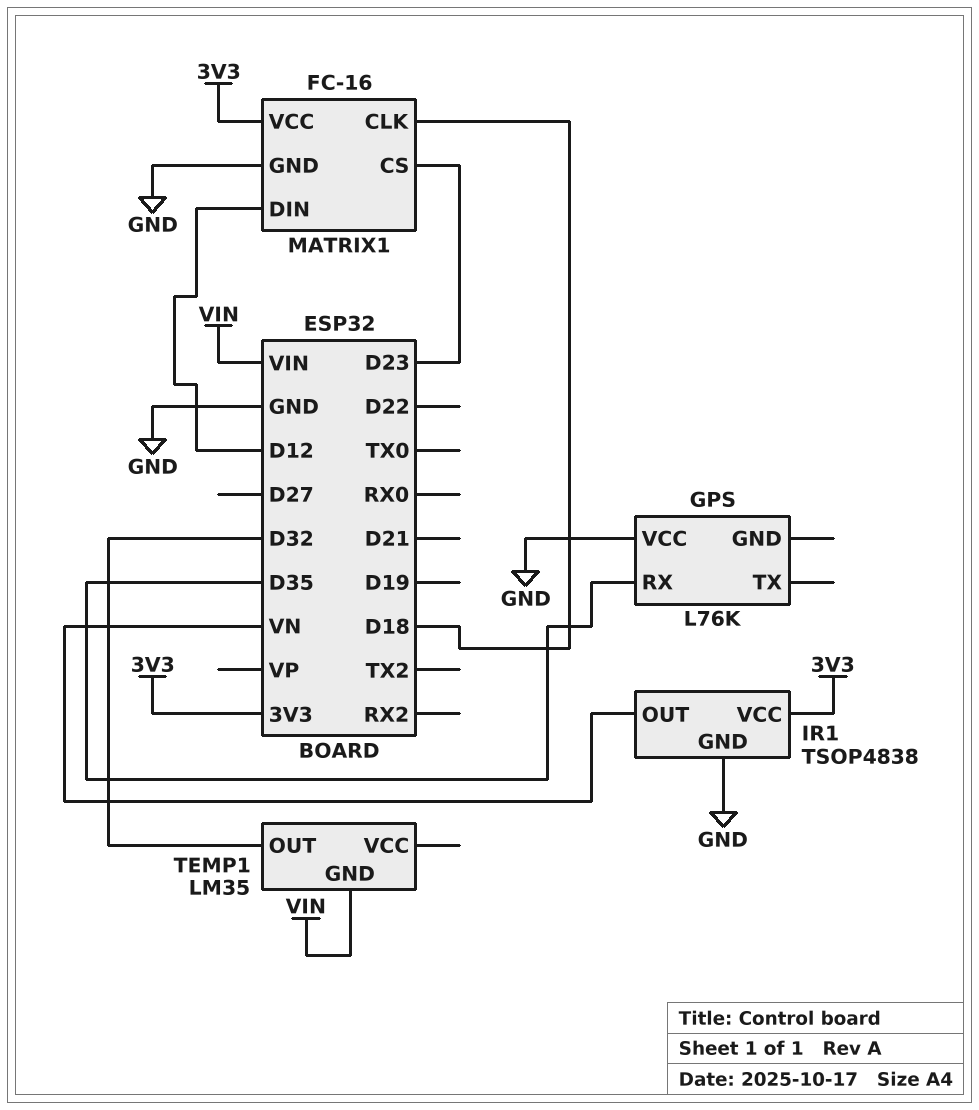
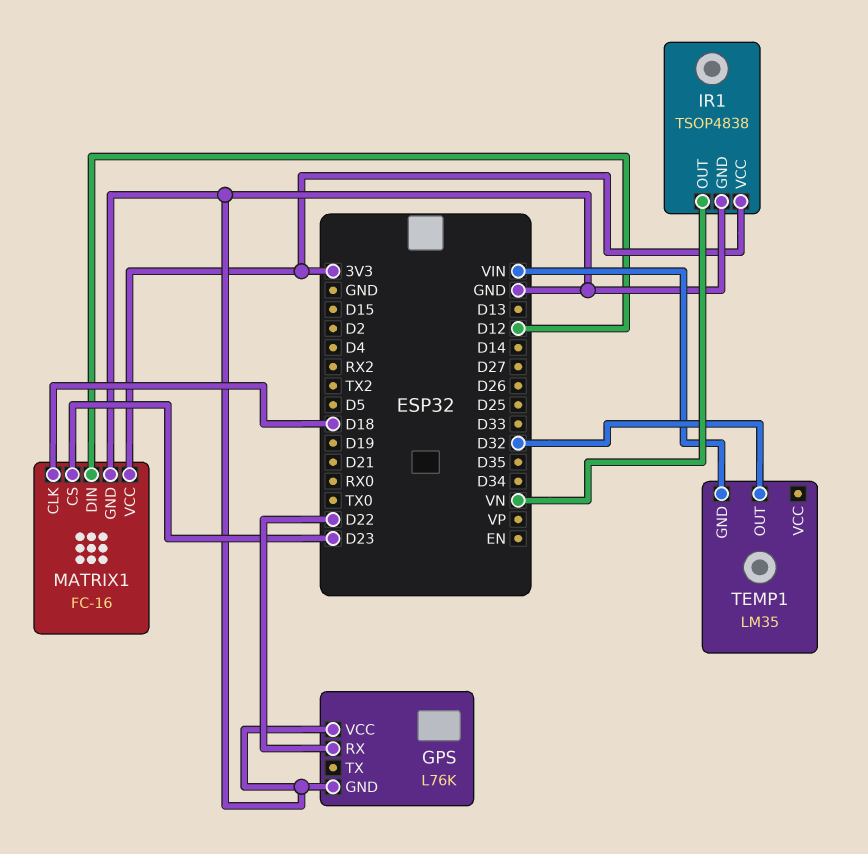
GPS pin GND: none -> GND
GPS pin RX: D35 -> D22

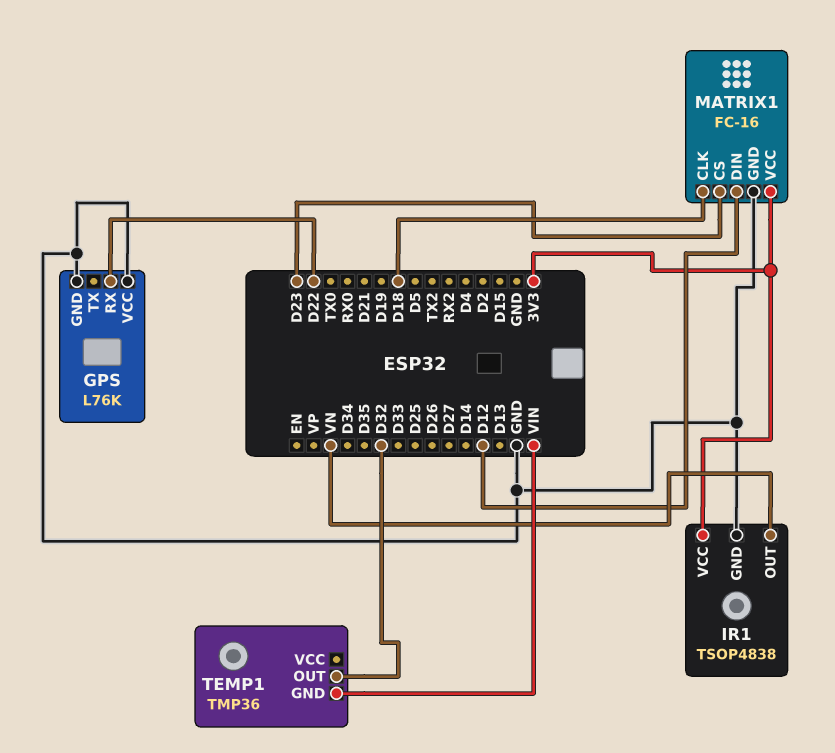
TEMP1: LM35 -> TMP36

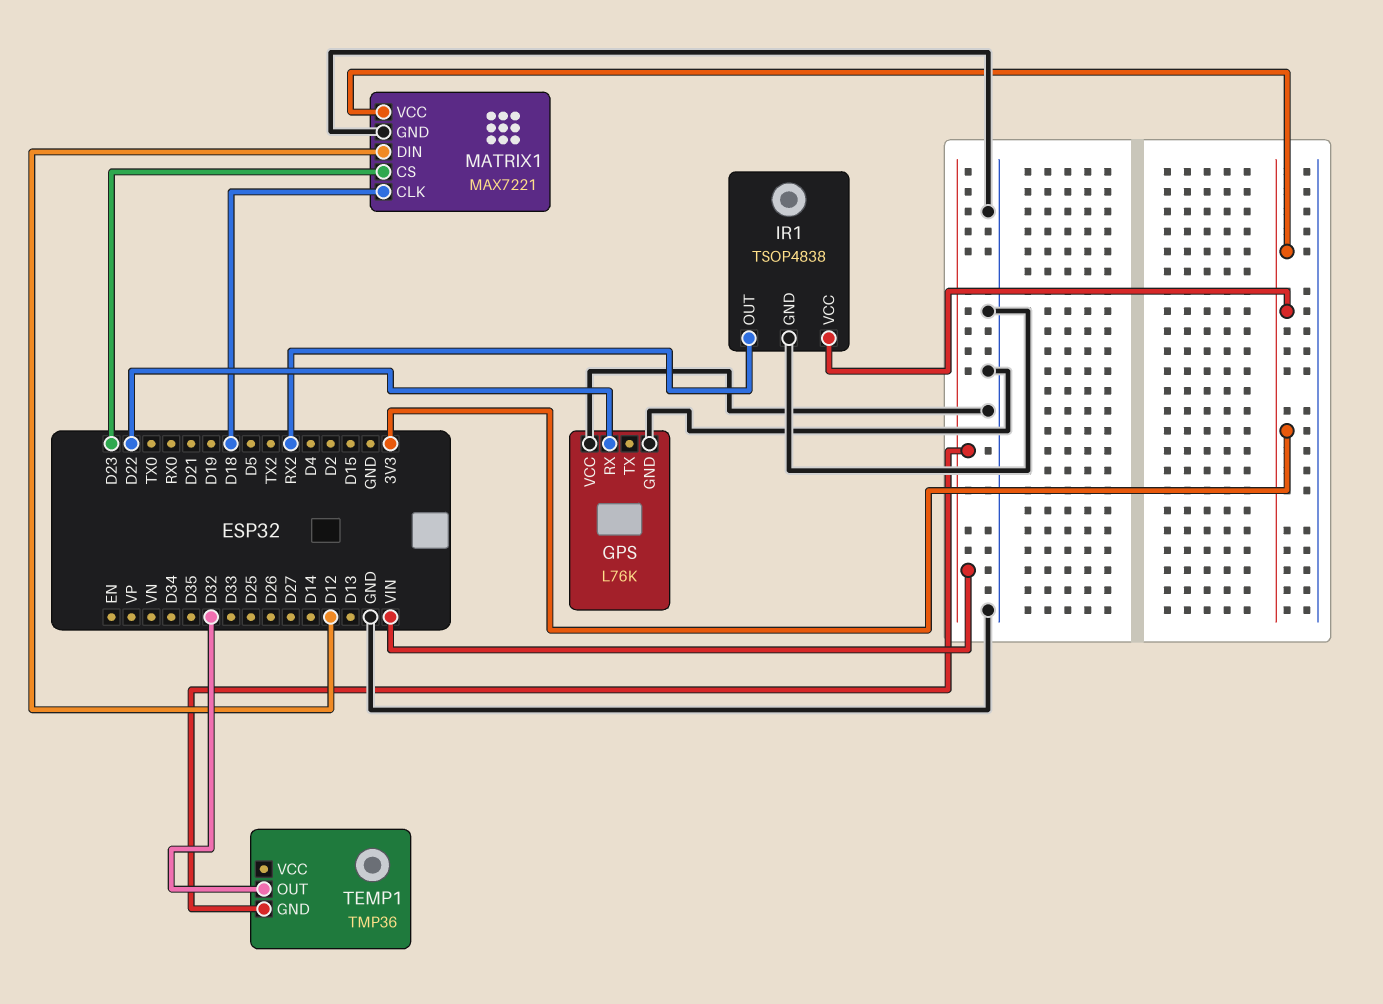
IR1 pin OUT: VN -> RX2
MATRIX1: FC-16 -> MAX7221

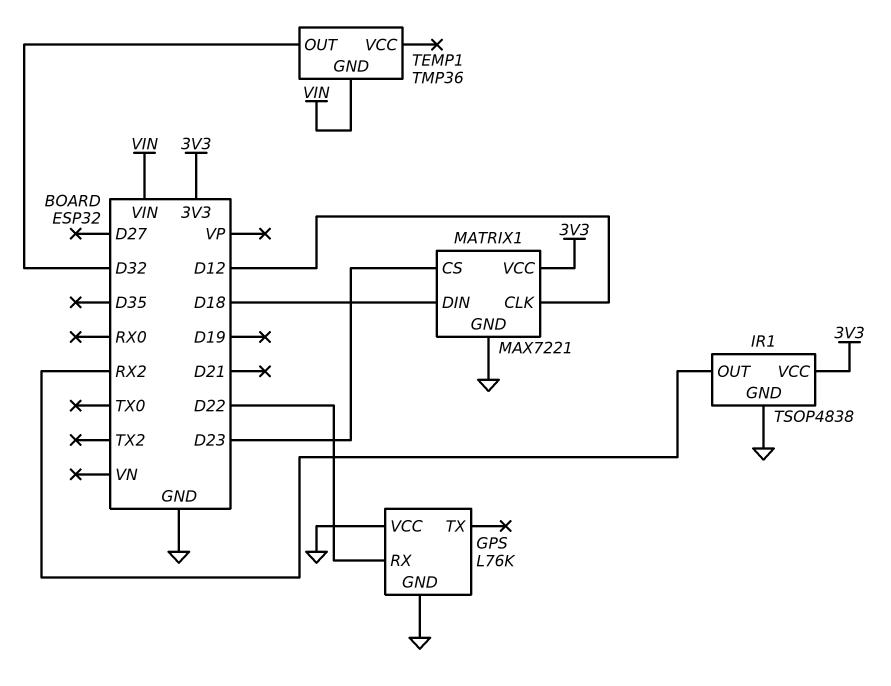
MATRIX1 pin CLK: D18 -> D12
MATRIX1 pin DIN: D12 -> D18

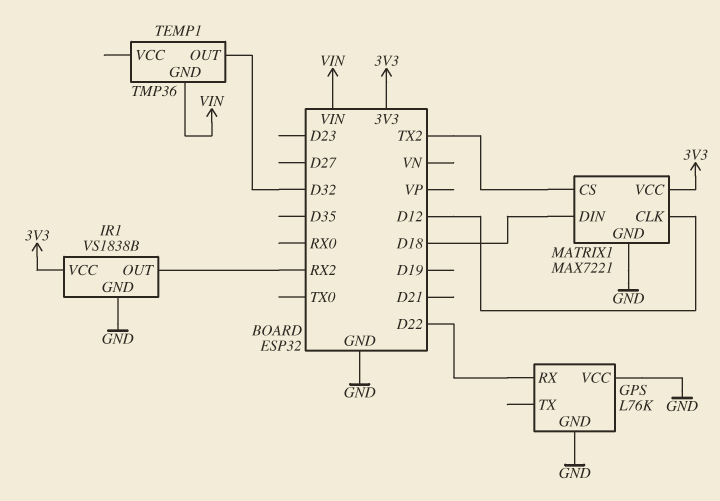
IR1: TSOP4838 -> VS1838B
MATRIX1 pin CS: D23 -> TX2

